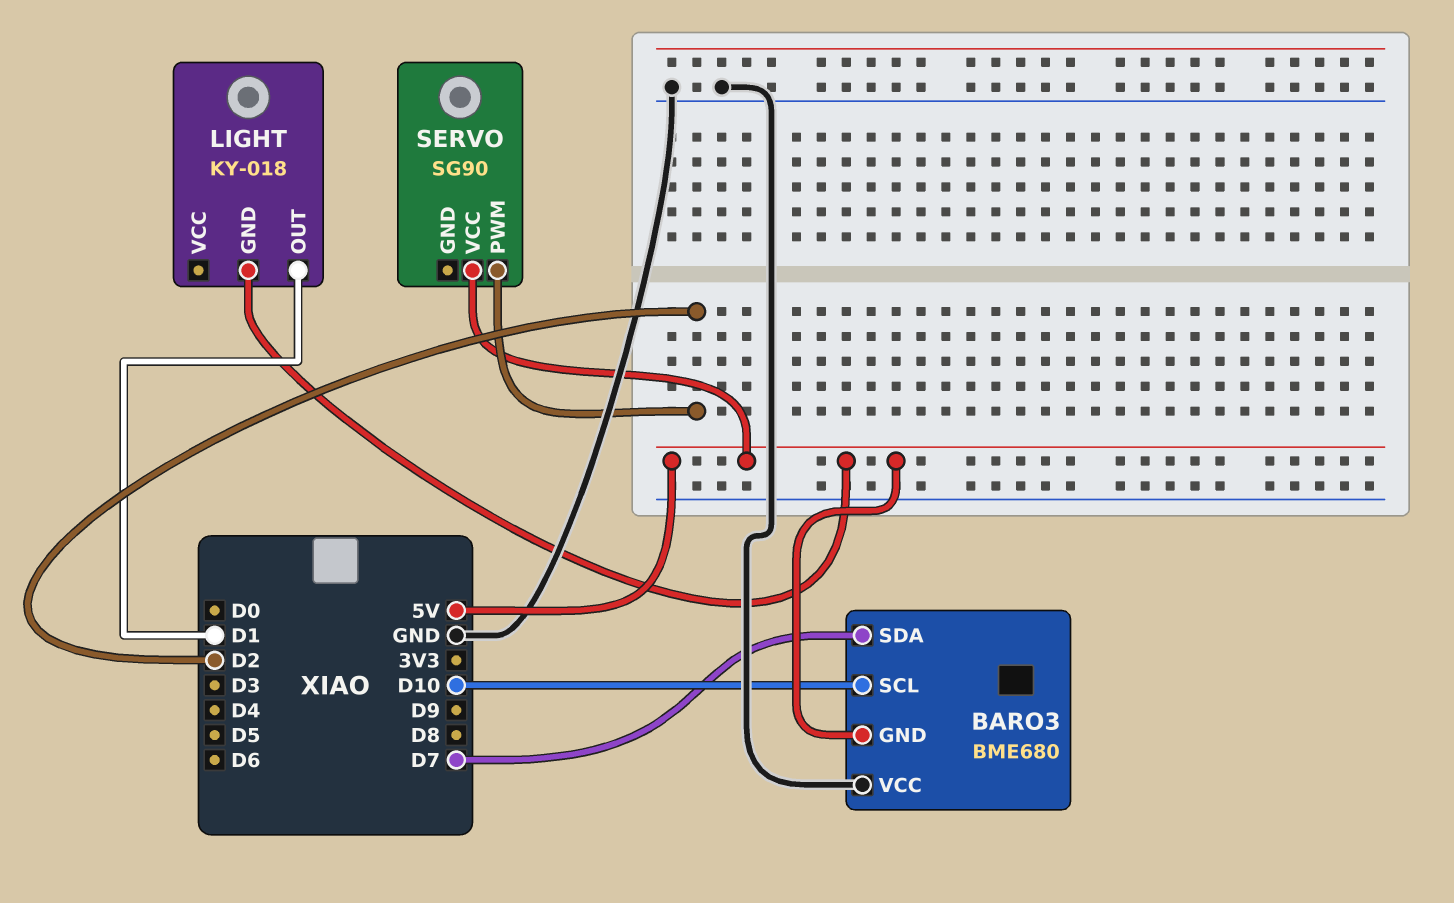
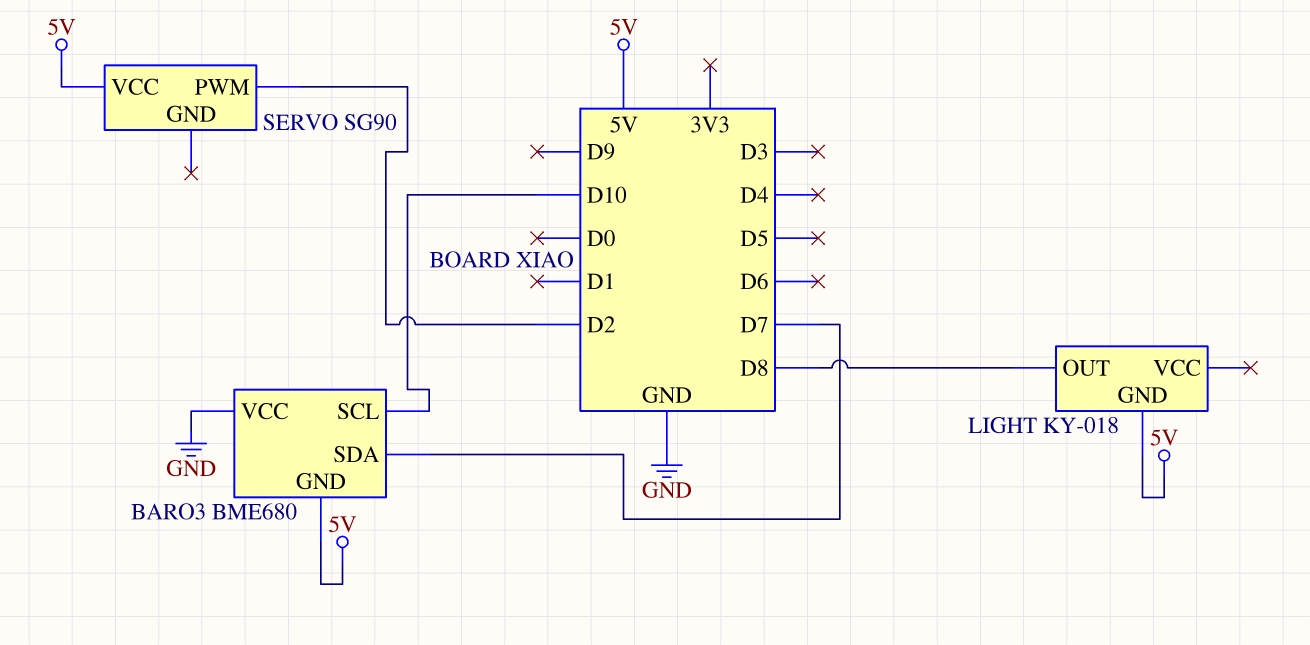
LIGHT pin OUT: D1 -> D8

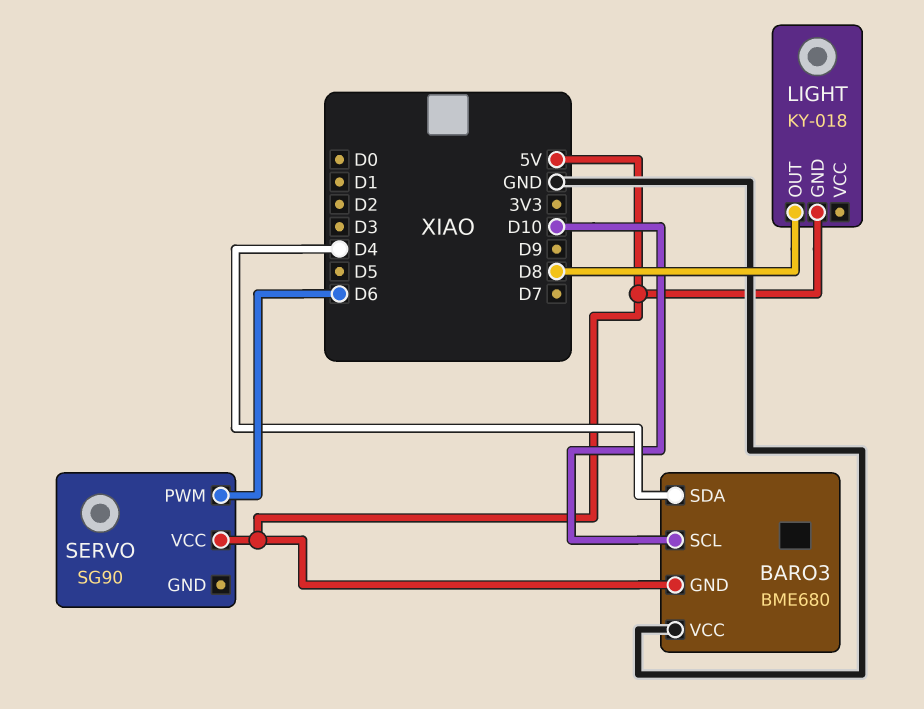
BARO3 pin SDA: D7 -> D4
SERVO pin PWM: D2 -> D6

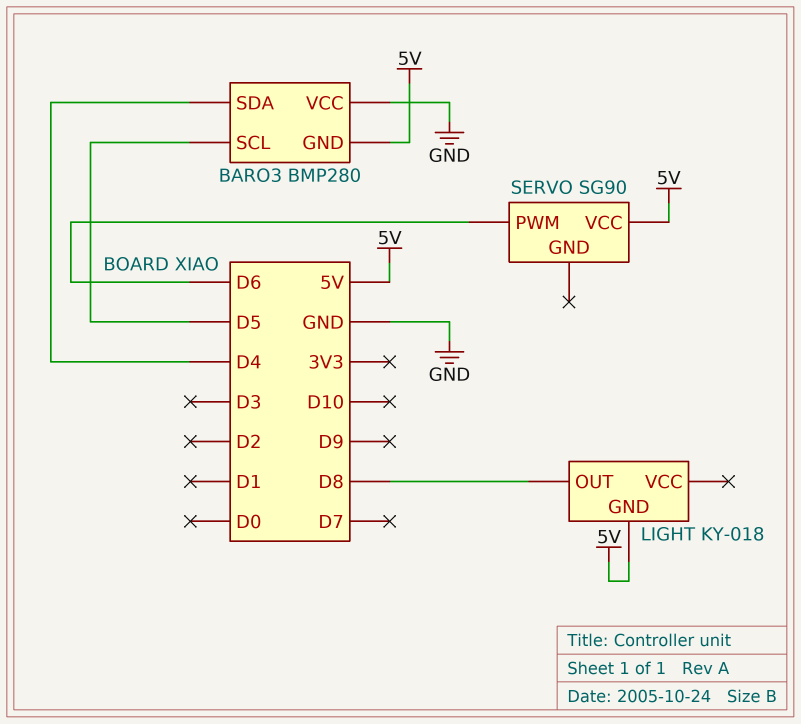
BARO3: BME680 -> BMP280
BARO3 pin SCL: D10 -> D5

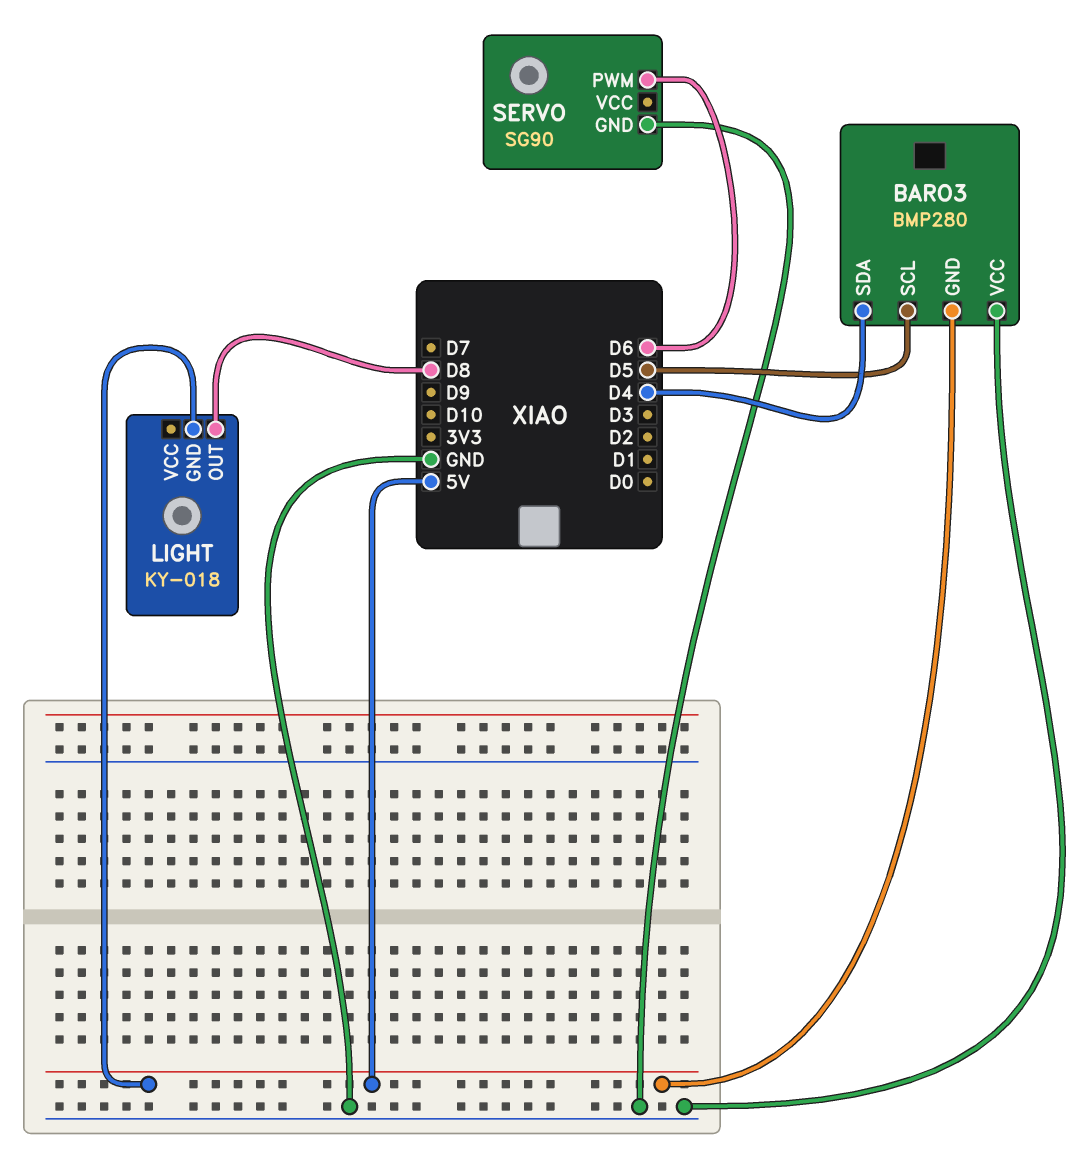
SERVO pin GND: none -> GND
SERVO pin VCC: 5V -> none

